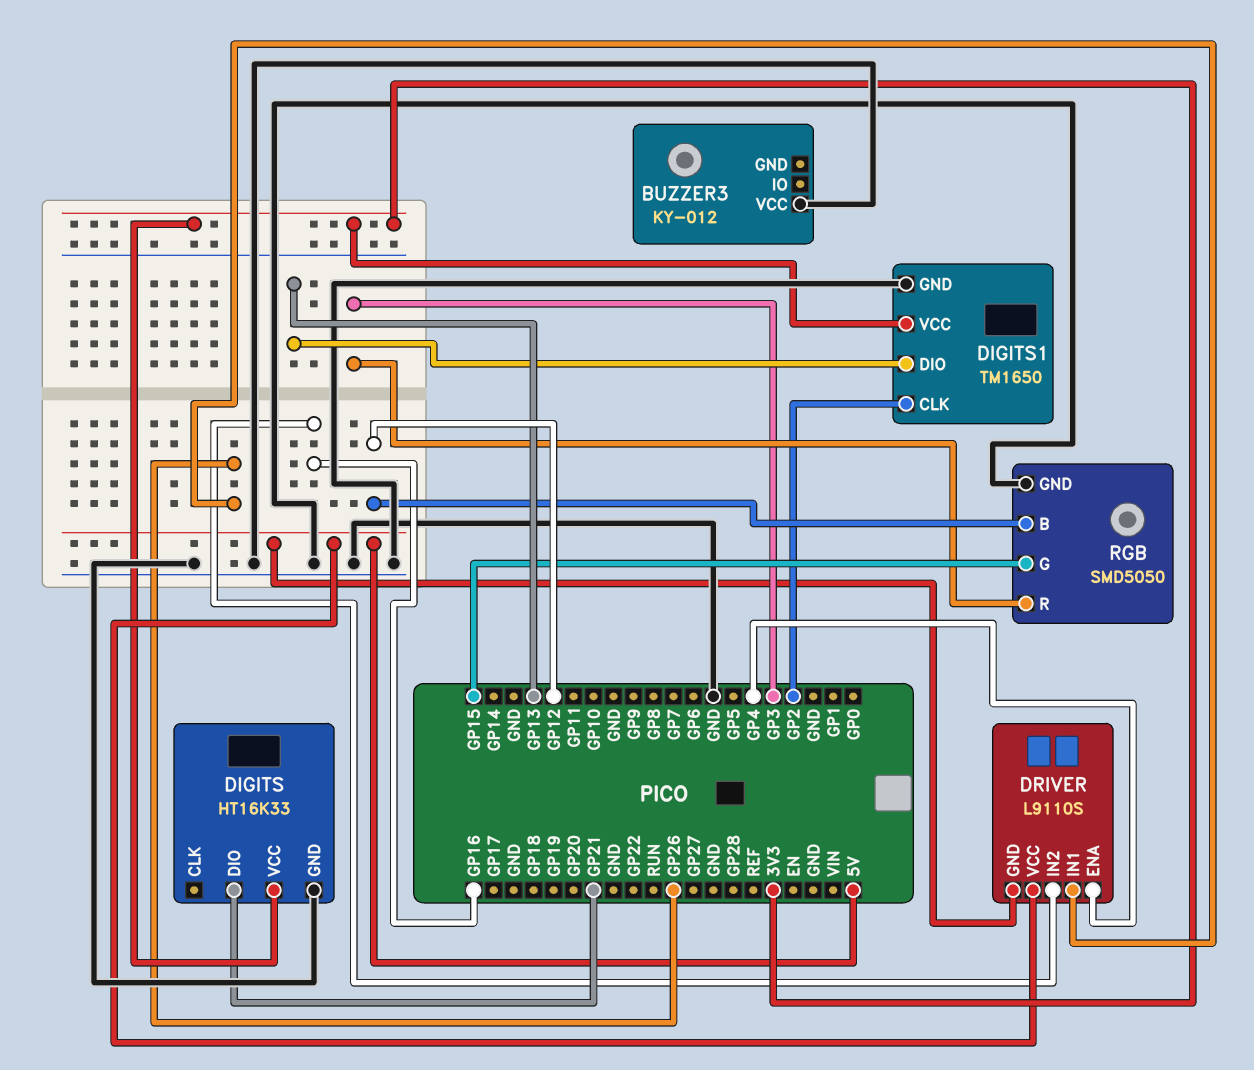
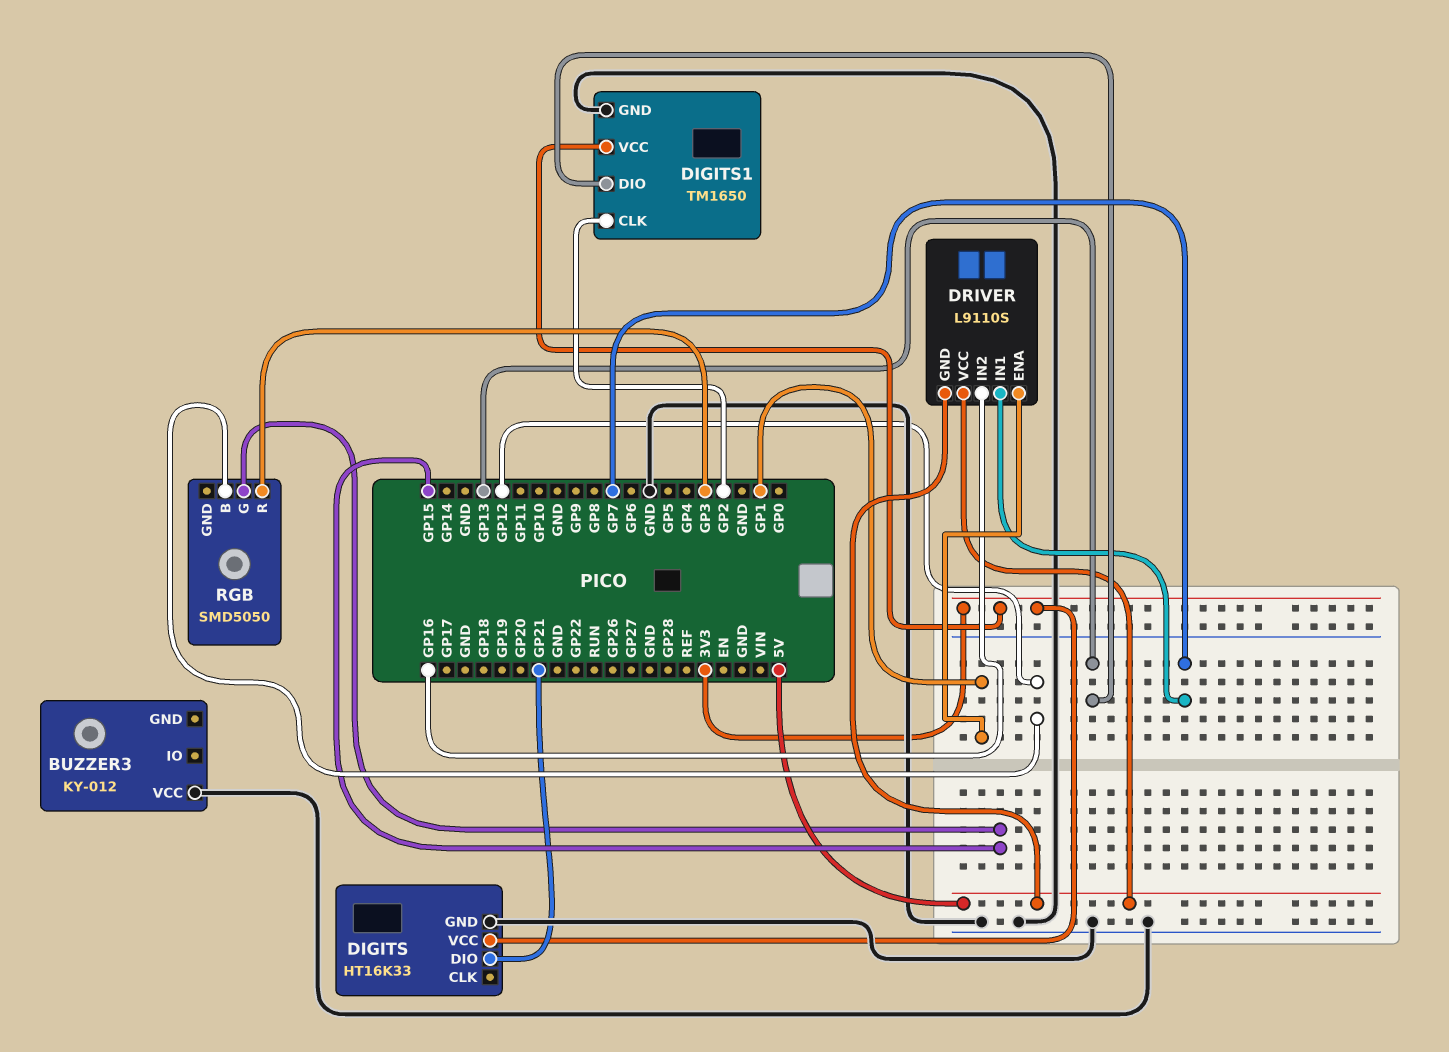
DRIVER pin ENA: GP4 -> GP1
DRIVER pin IN1: GP26 -> GP7
RGB pin GND: GND -> none

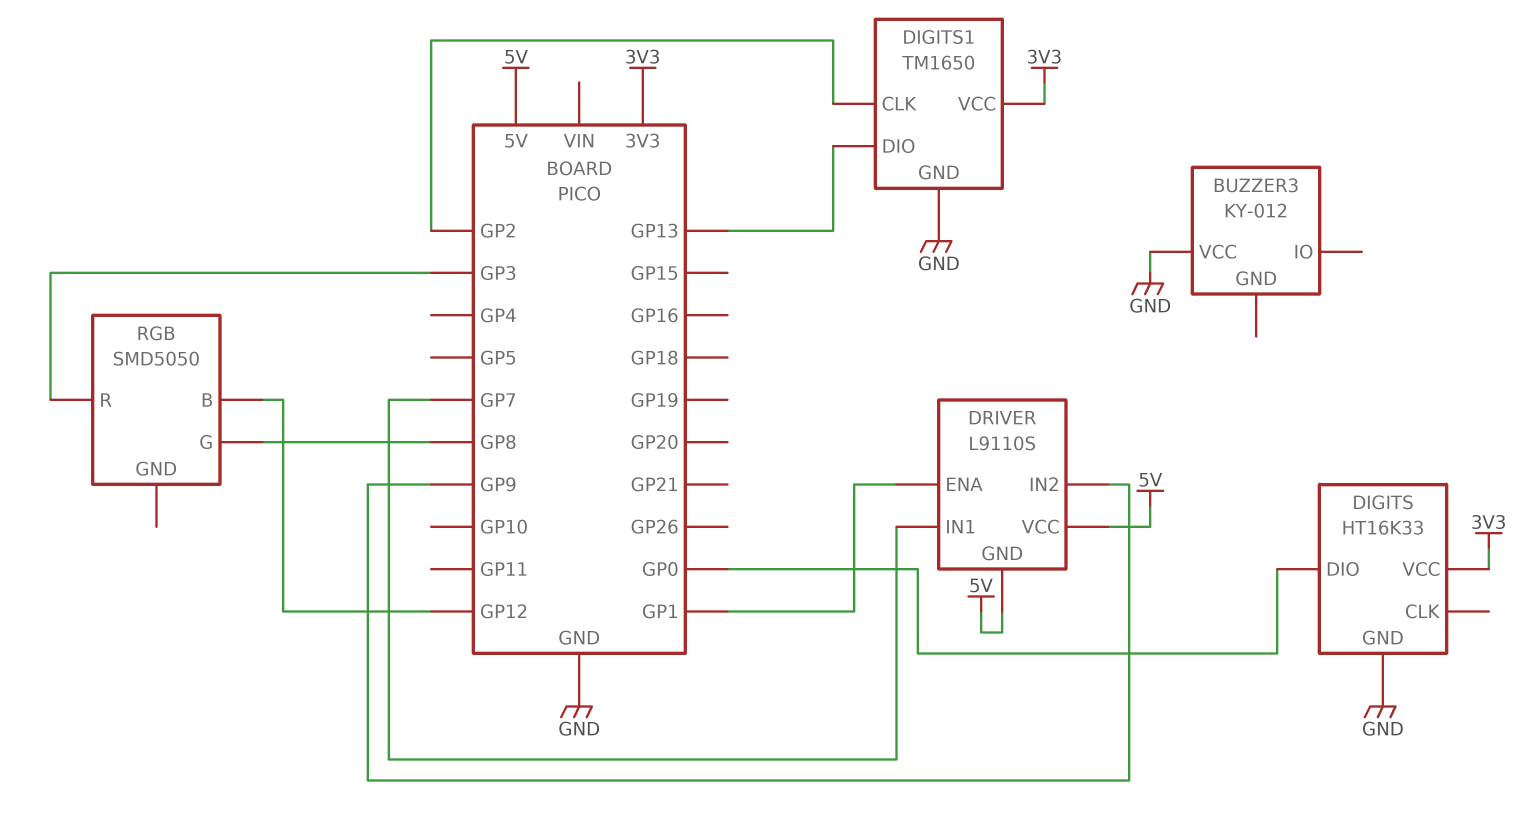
DIGITS pin DIO: GP21 -> GP0
DRIVER pin IN2: GP16 -> GP9
RGB pin G: GP15 -> GP8

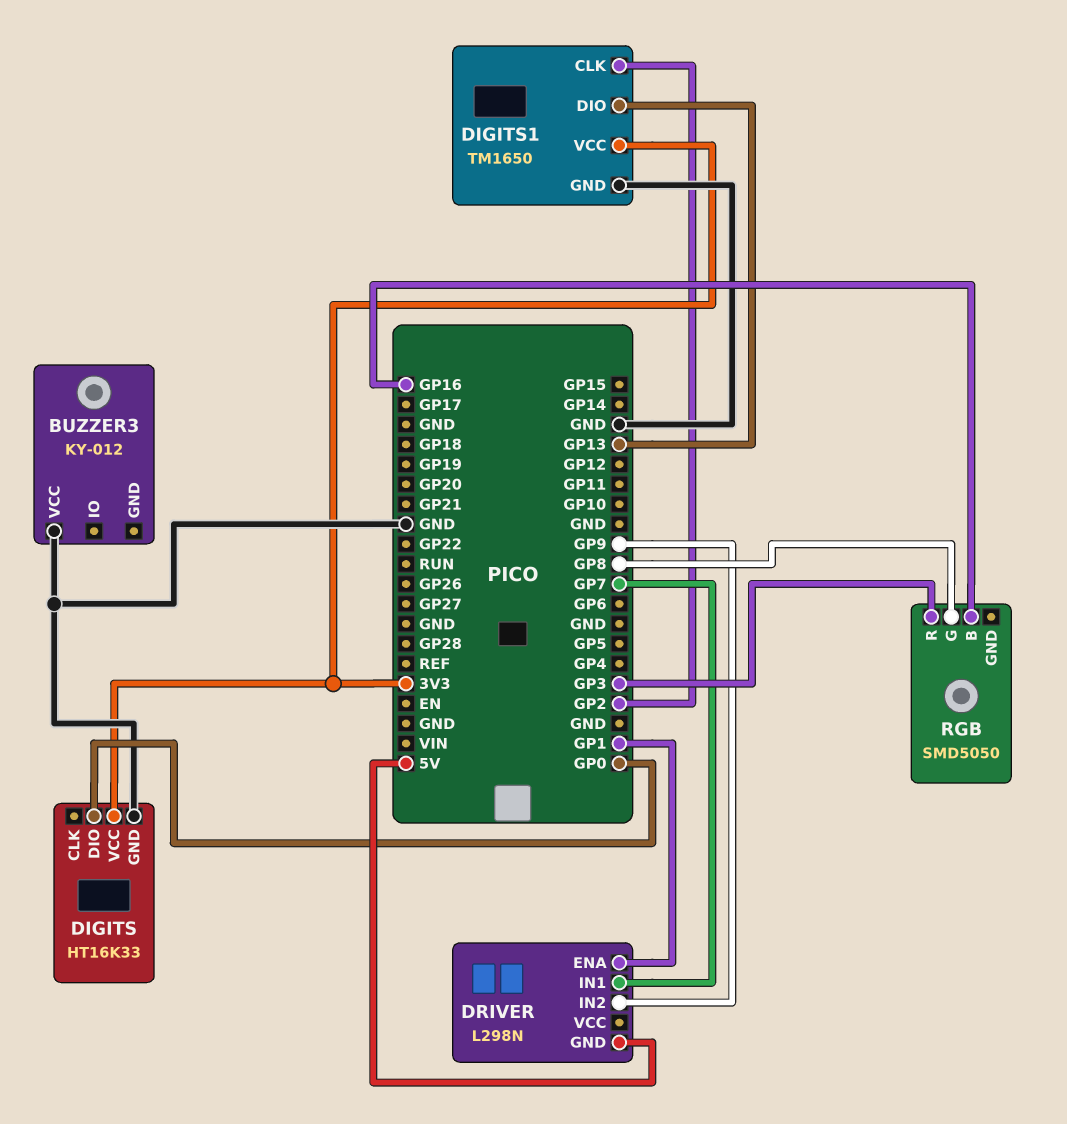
DRIVER: L9110S -> L298N
DRIVER pin VCC: 5V -> none
RGB pin B: GP12 -> GP16

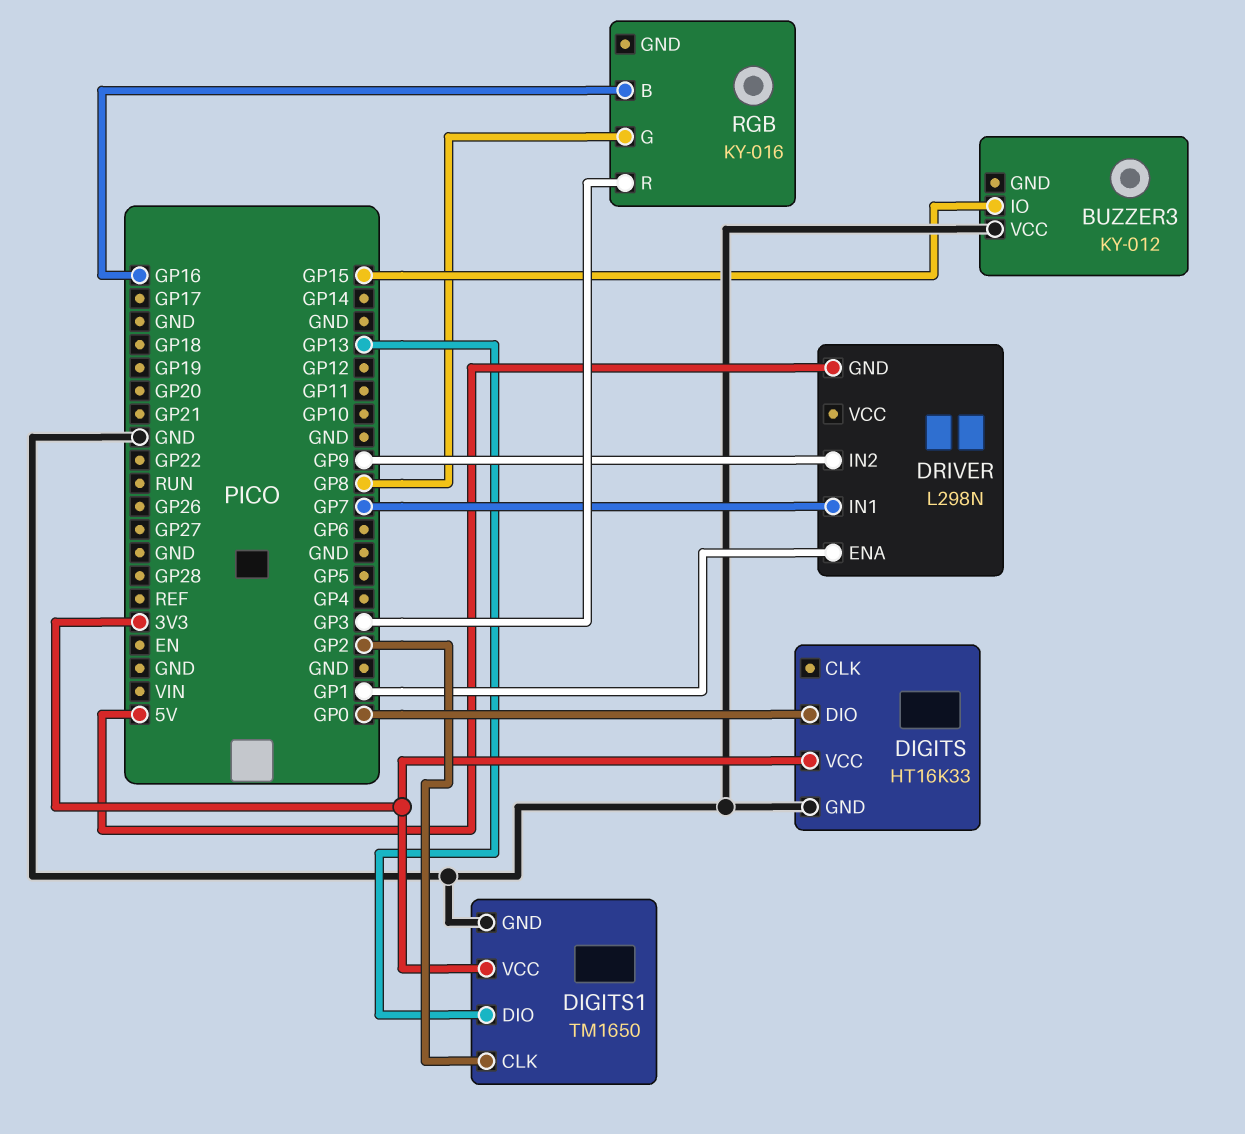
BUZZER3 pin IO: none -> GP15
RGB: SMD5050 -> KY-016

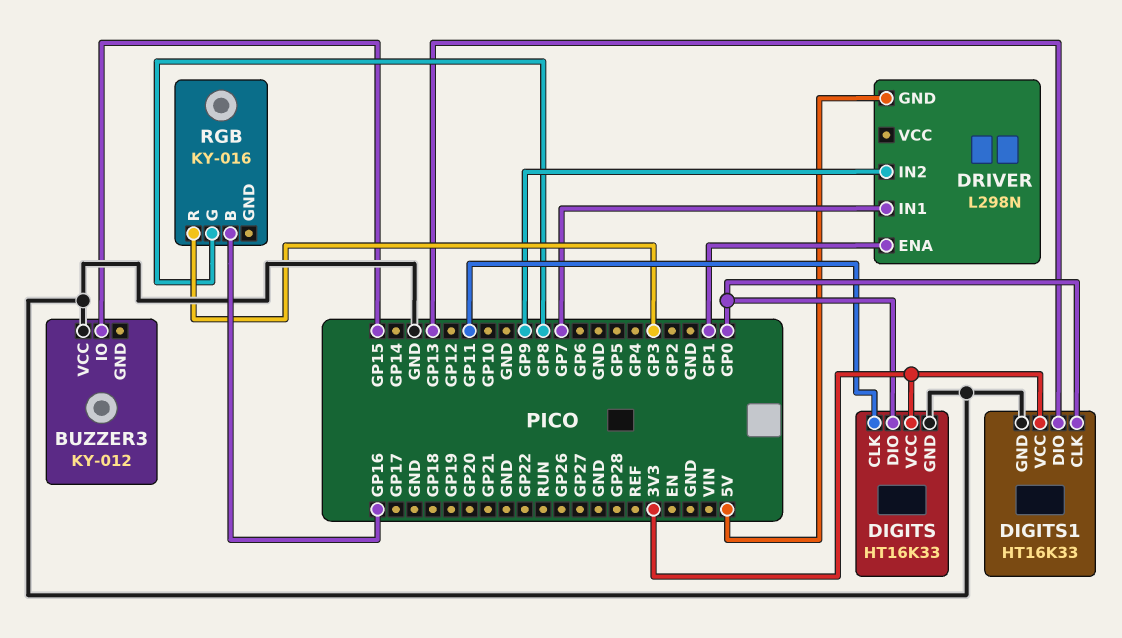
DIGITS pin CLK: none -> GP11
DIGITS1: TM1650 -> HT16K33
DIGITS1 pin CLK: GP2 -> GP0

